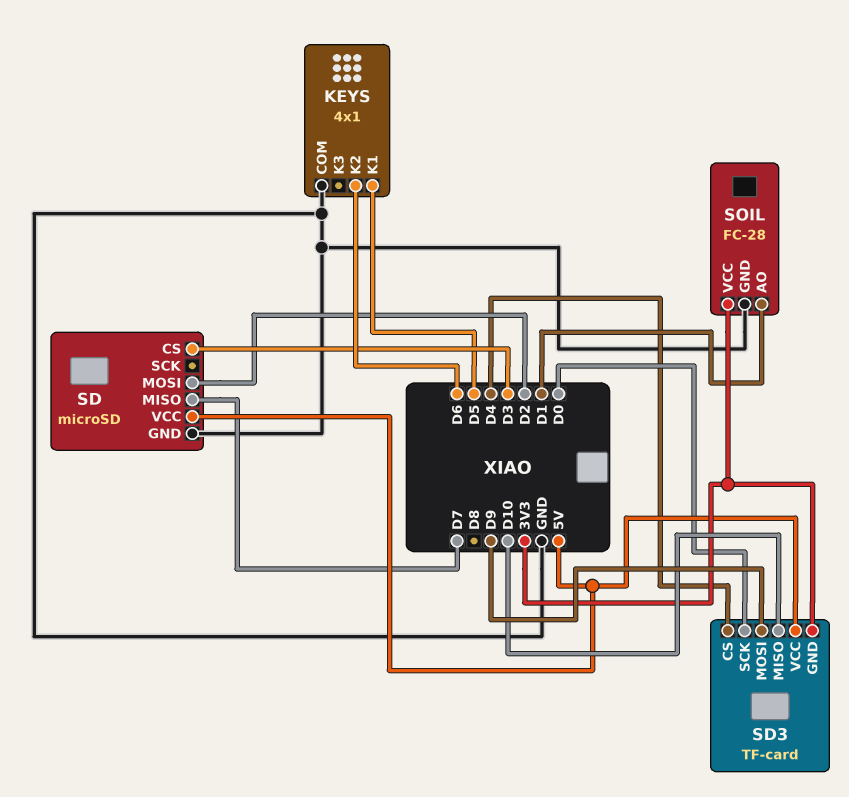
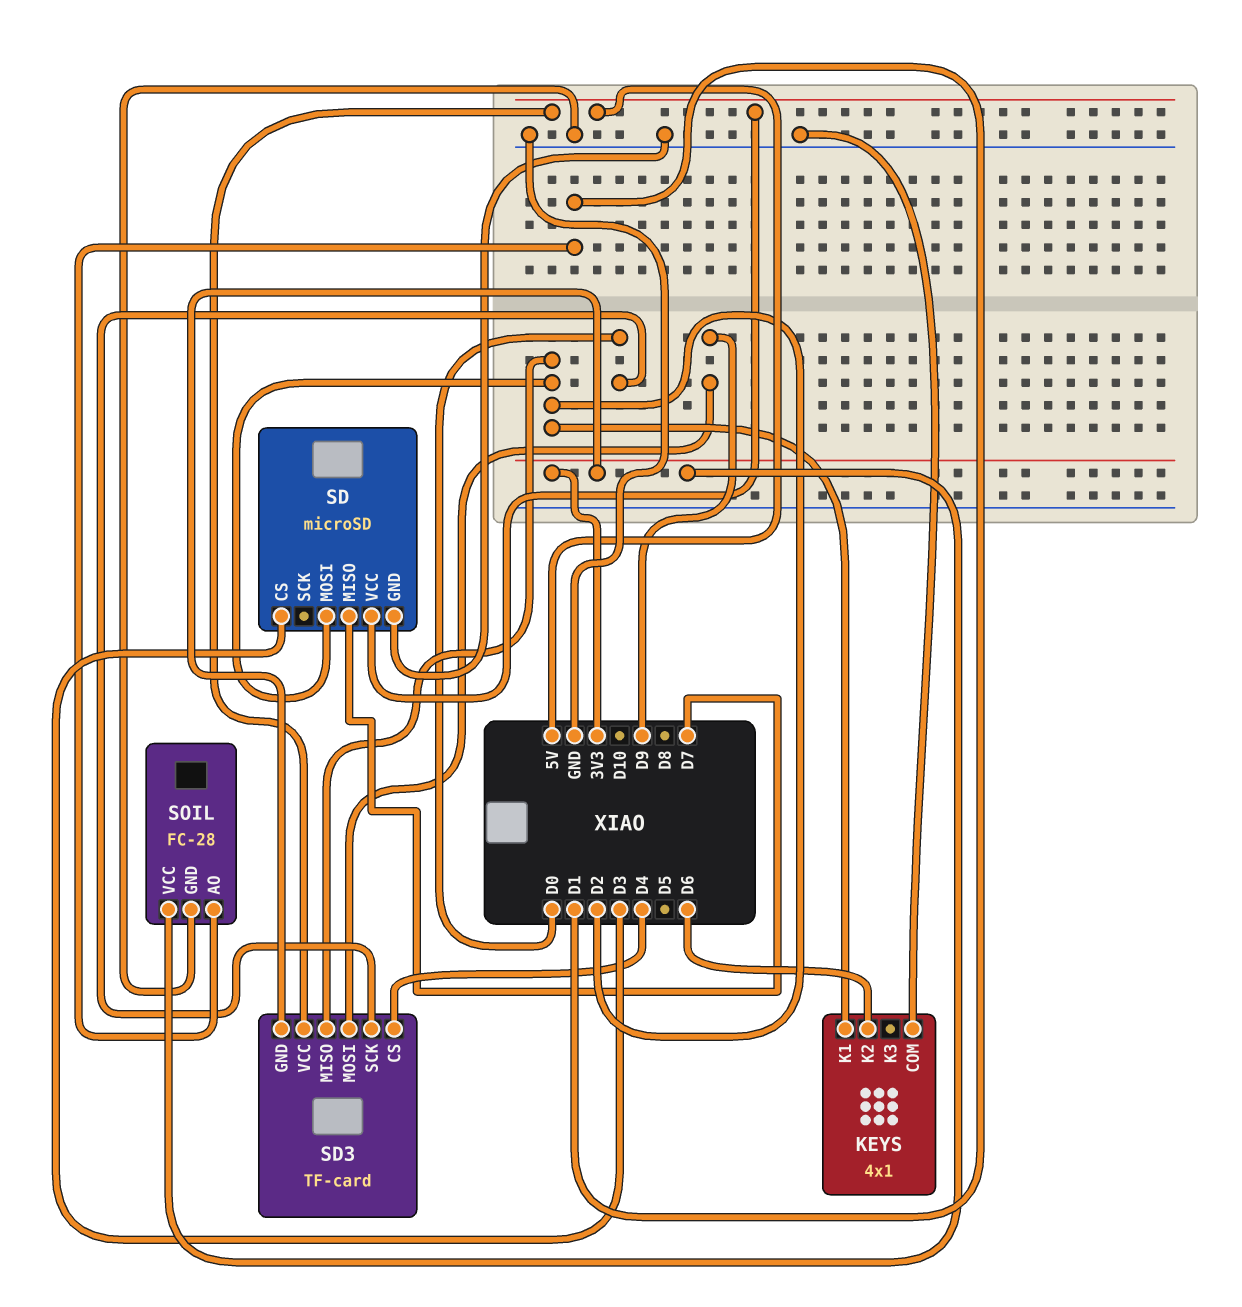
KEYS pin K1: D5 -> D2
SD3 pin MISO: D10 -> D2

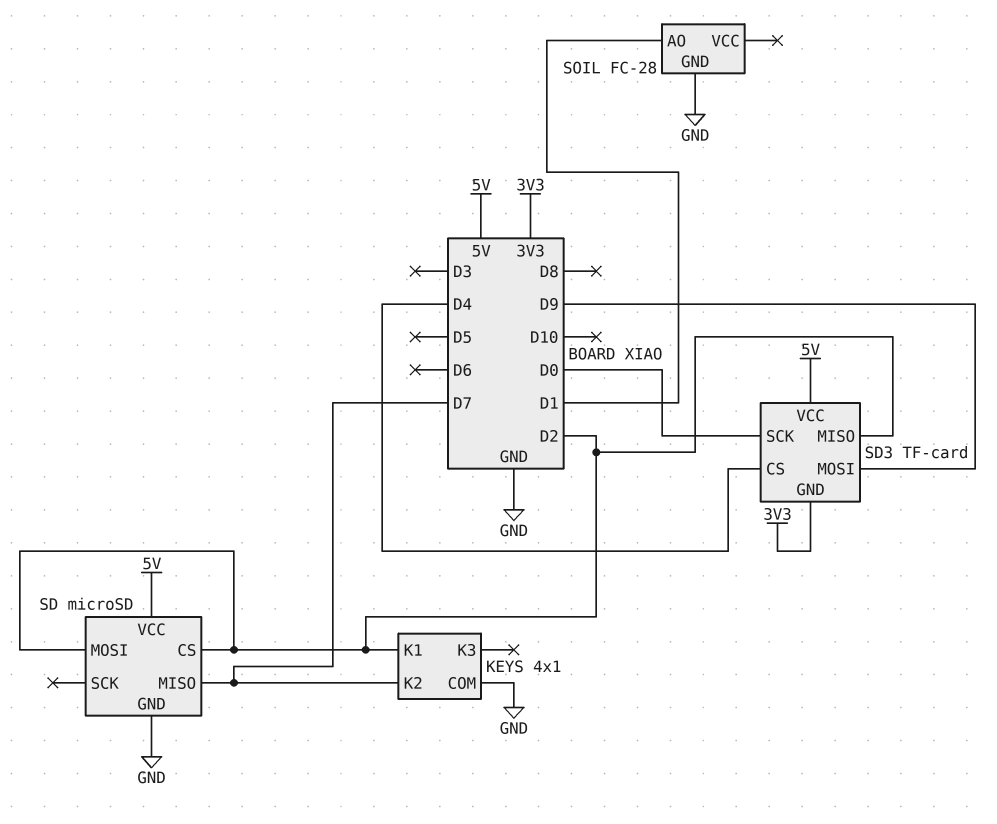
KEYS pin K2: D6 -> D7
SD pin CS: D3 -> D2
SOIL pin VCC: 3V3 -> none

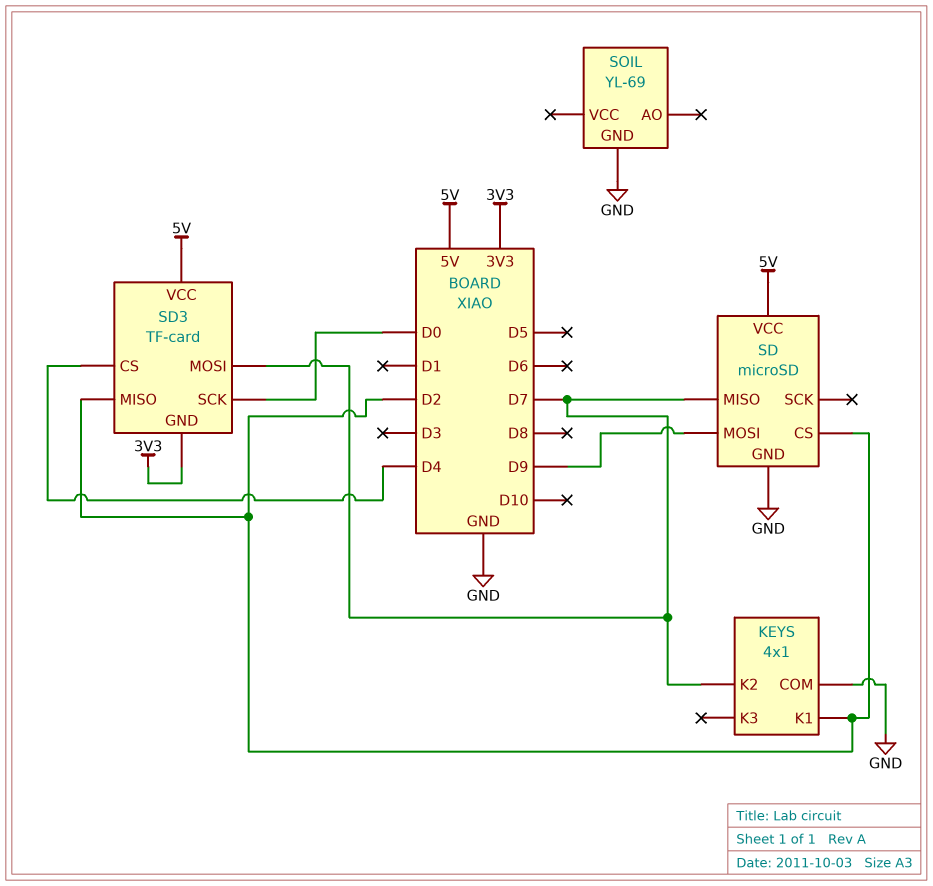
SD pin MOSI: D2 -> D9
SD3 pin MOSI: D9 -> D7
SOIL: FC-28 -> YL-69
SOIL pin AO: D1 -> none

